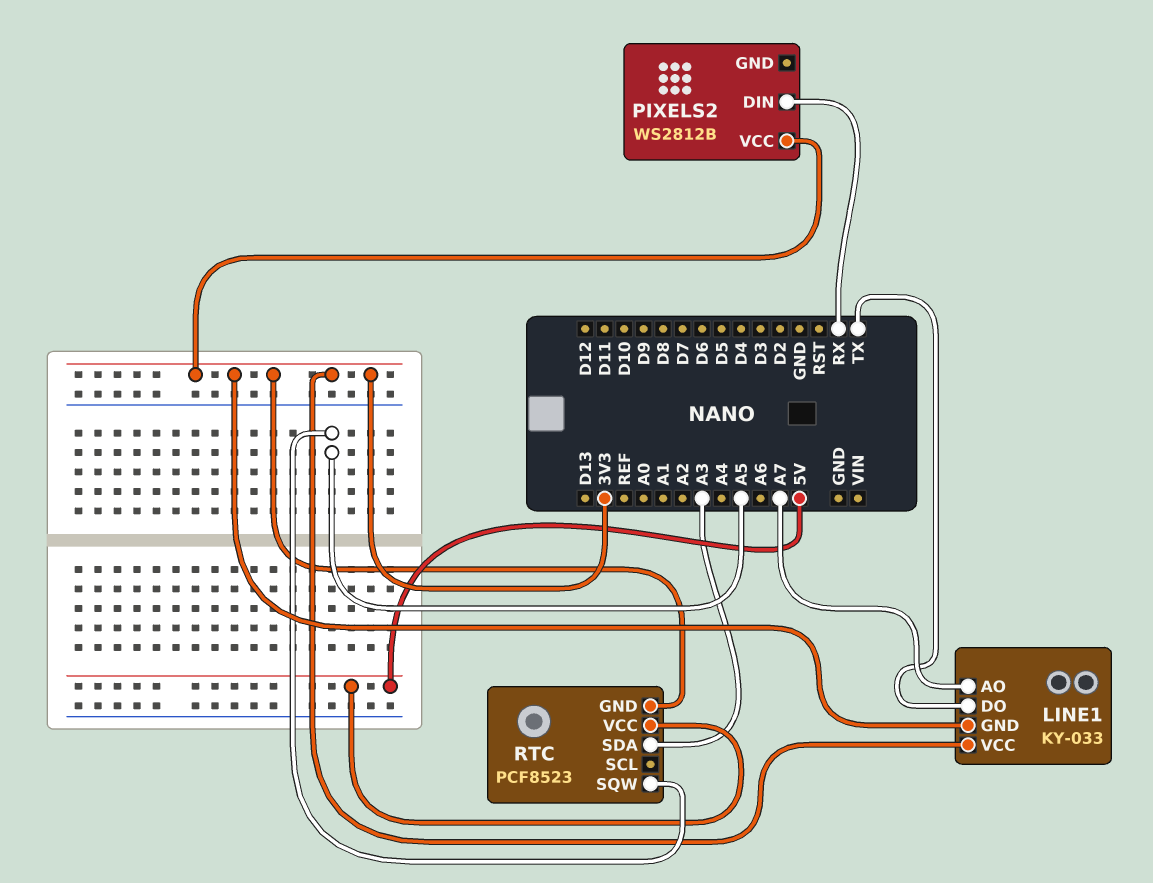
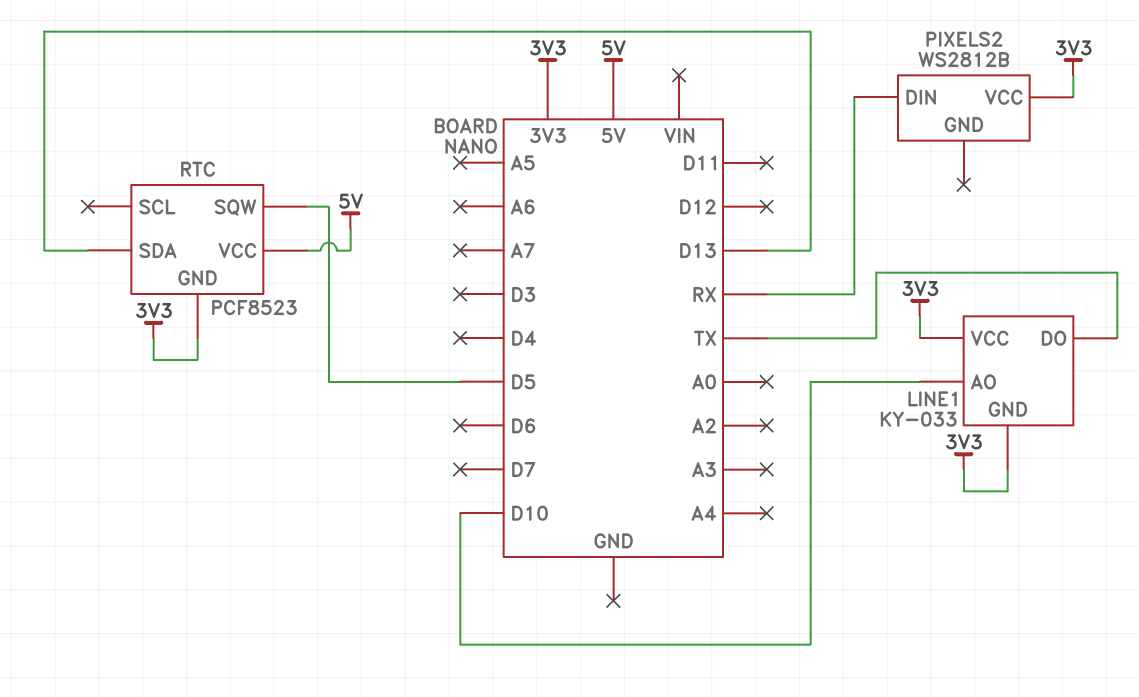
LINE1 pin AO: A7 -> D10
RTC pin SDA: A3 -> D13
RTC pin SQW: A5 -> D5

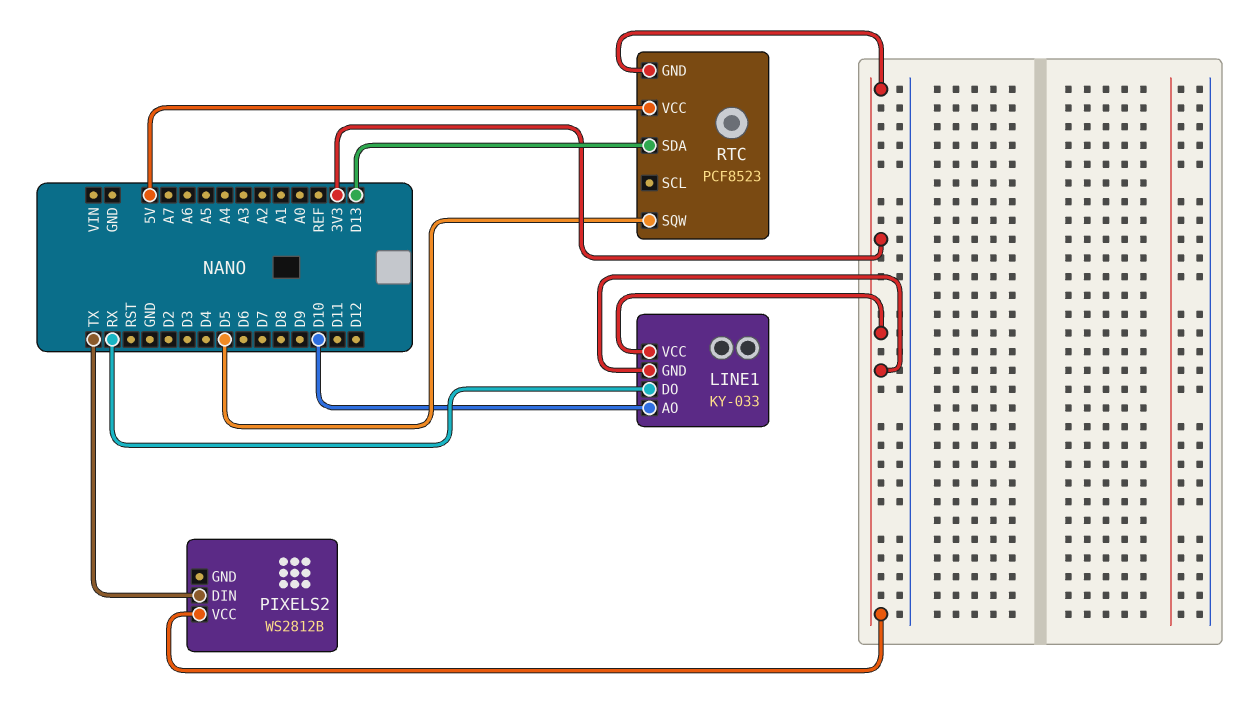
LINE1 pin DO: TX -> RX
PIXELS2 pin DIN: RX -> TX

